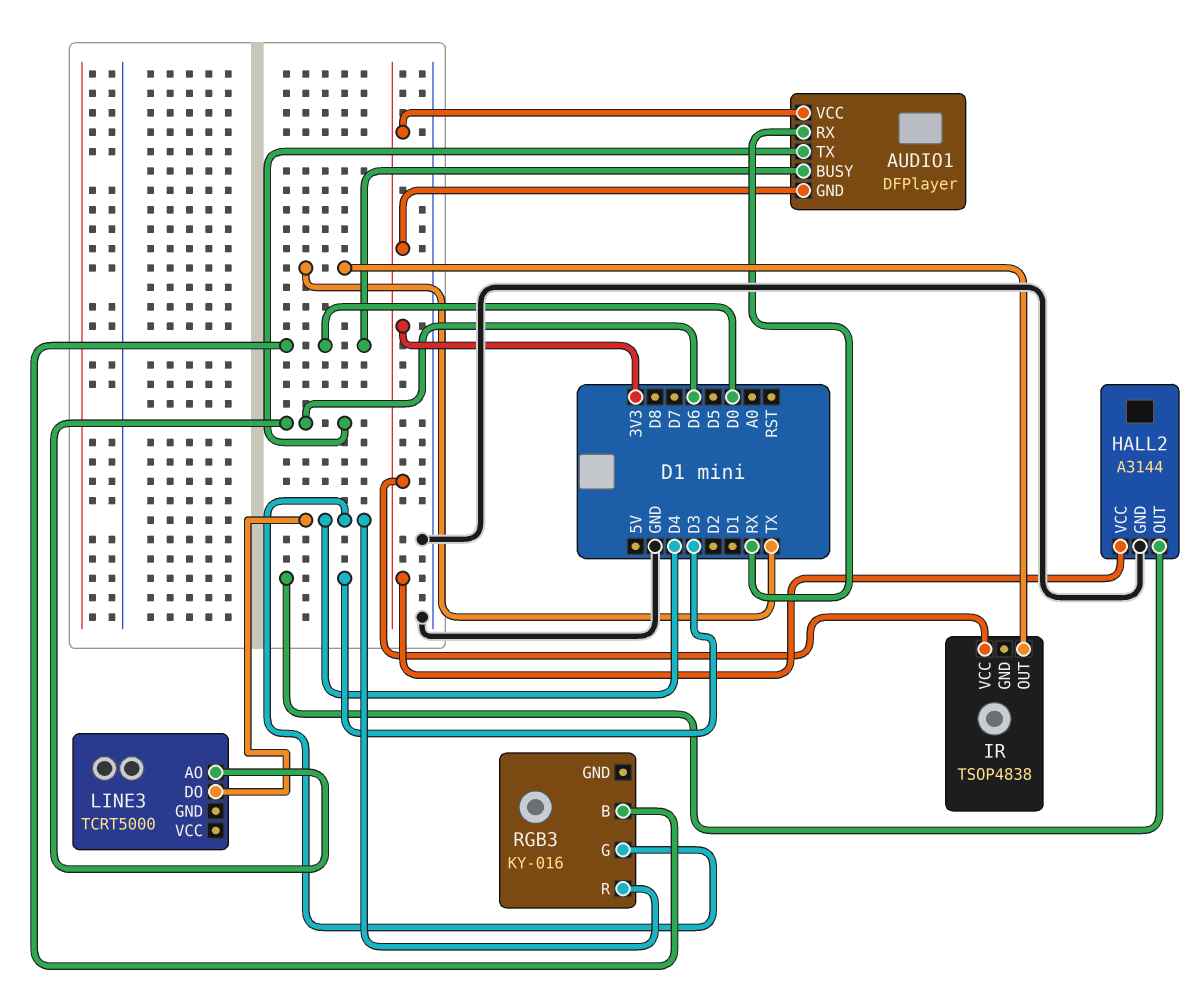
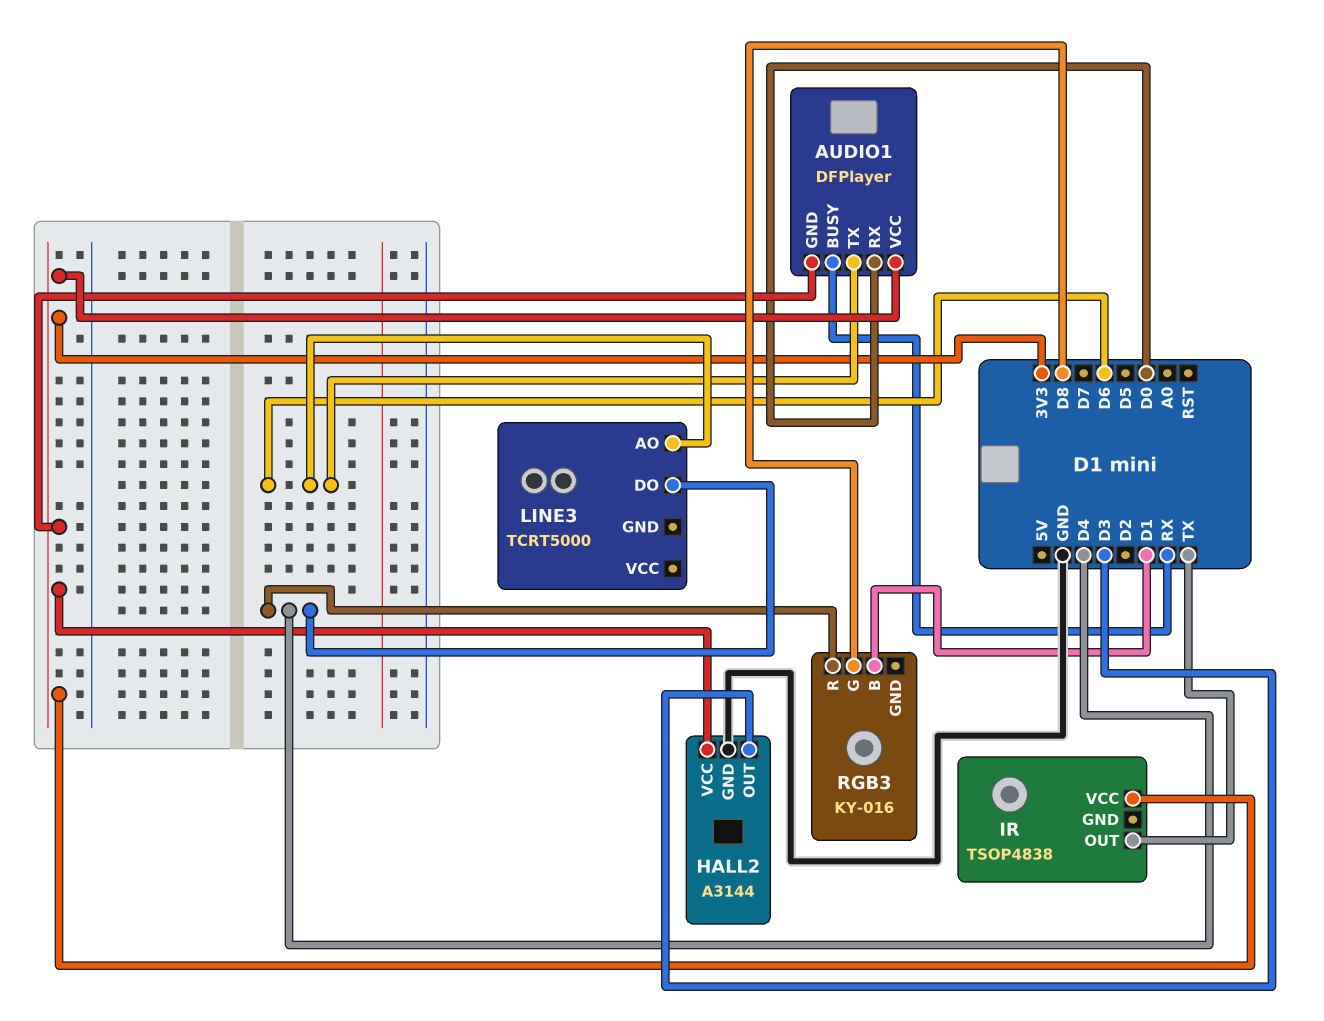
AUDIO1 pin BUSY: D0 -> RX
AUDIO1 pin RX: RX -> D0
RGB3 pin B: D0 -> D1
RGB3 pin G: D4 -> D8

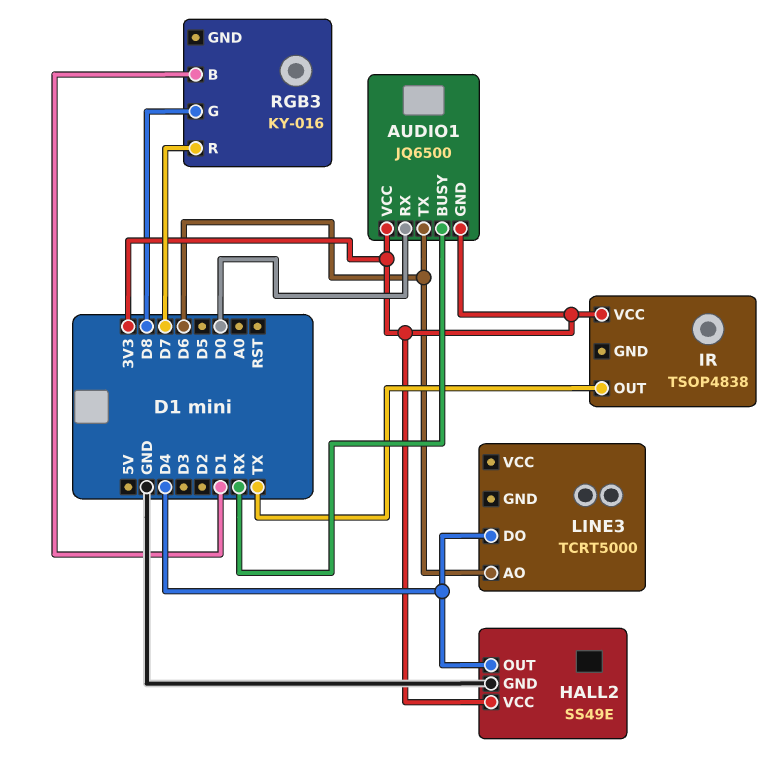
AUDIO1: DFPlayer -> JQ6500
HALL2: A3144 -> SS49E
HALL2 pin OUT: D3 -> D4
RGB3 pin R: D4 -> D7

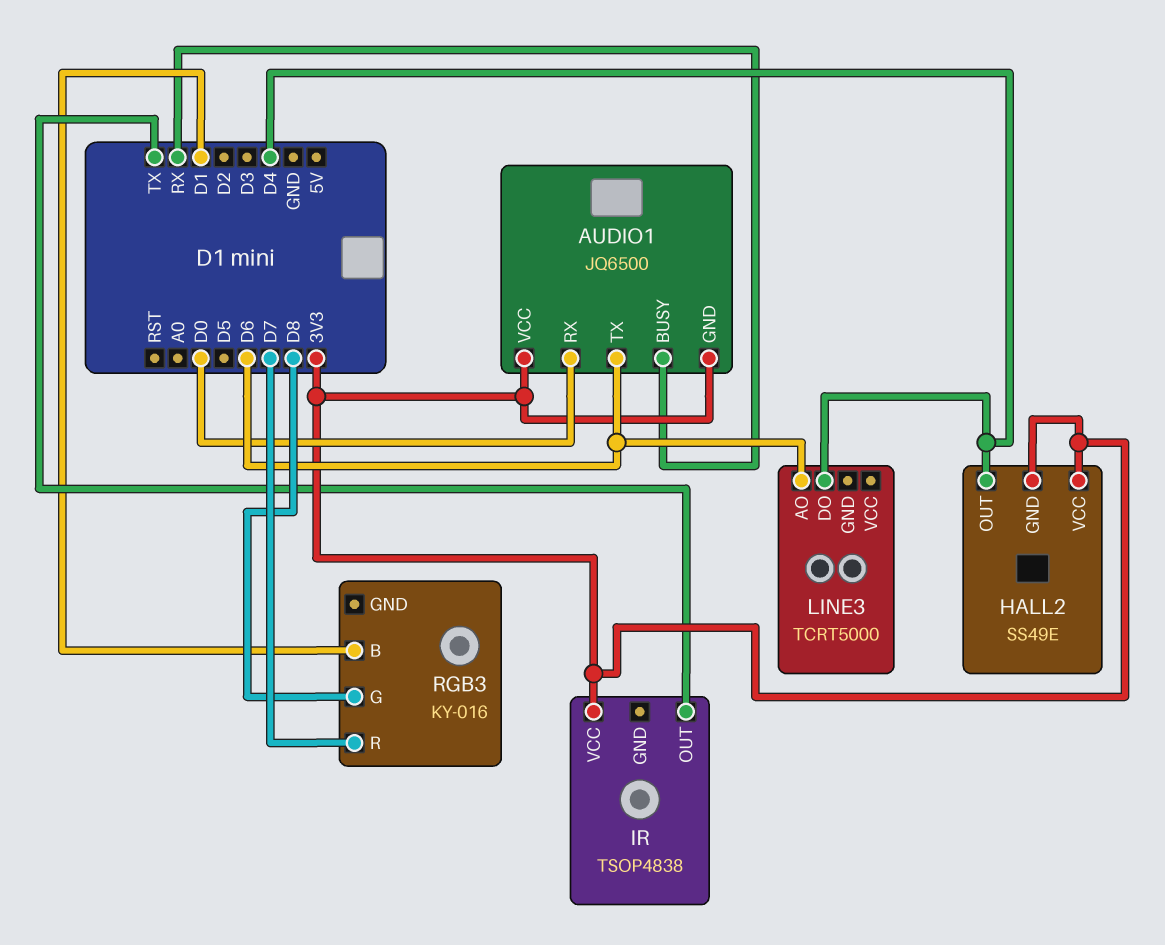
HALL2 pin GND: GND -> 3V3

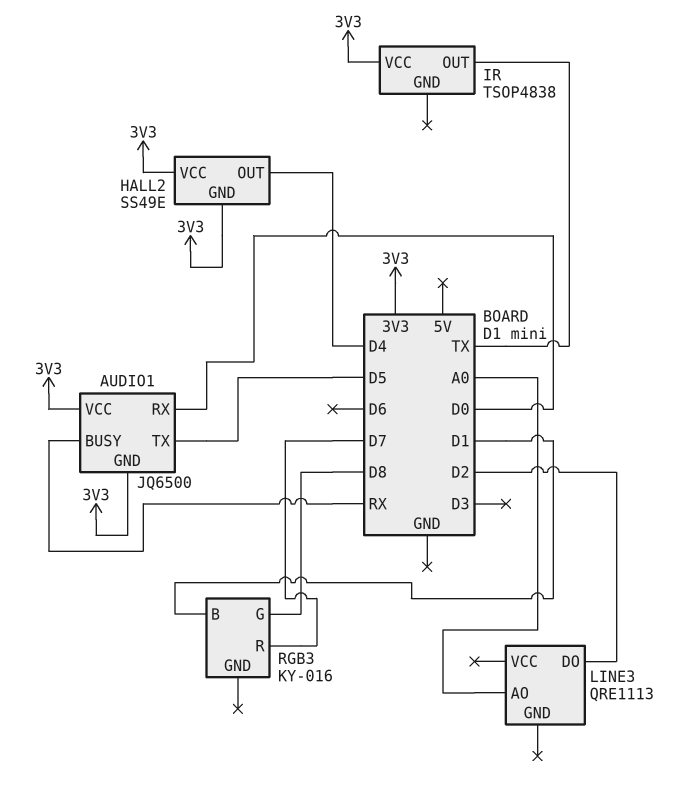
AUDIO1 pin TX: D6 -> D5
LINE3: TCRT5000 -> QRE1113
LINE3 pin AO: D6 -> A0
LINE3 pin DO: D4 -> D2

